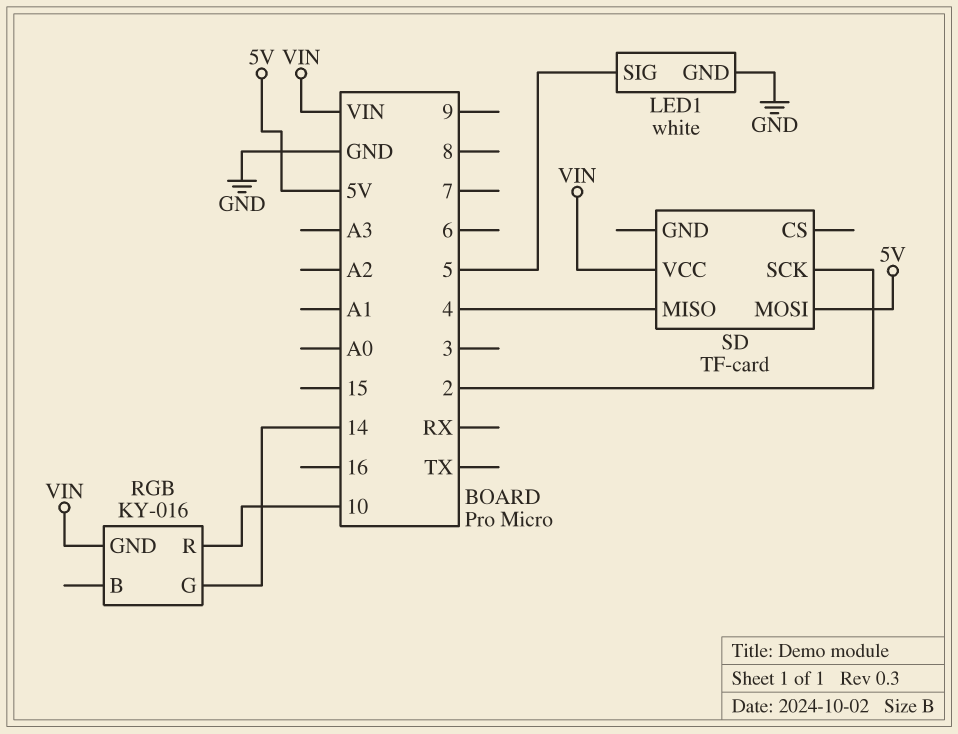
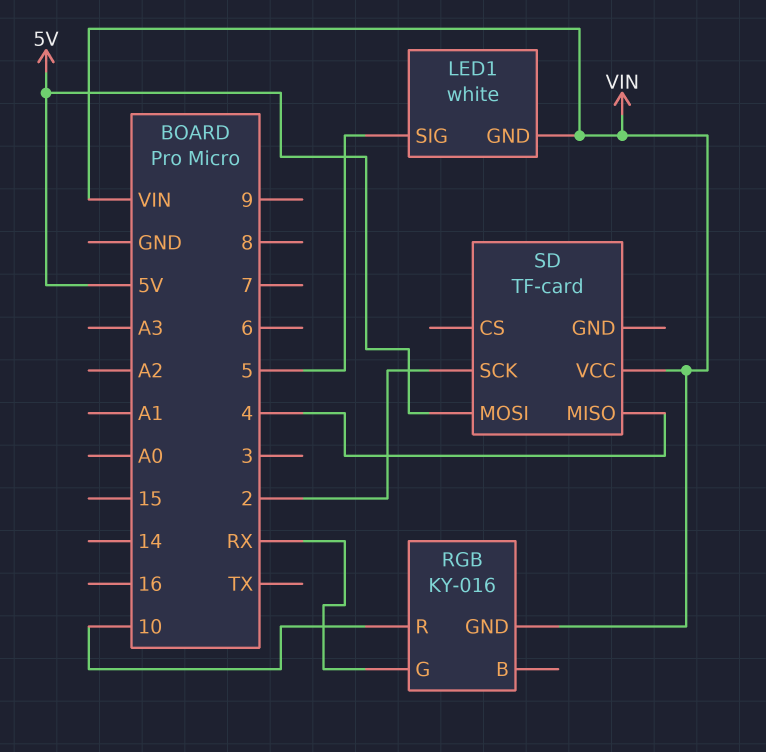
LED1 pin GND: GND -> VIN
RGB pin G: 14 -> RX

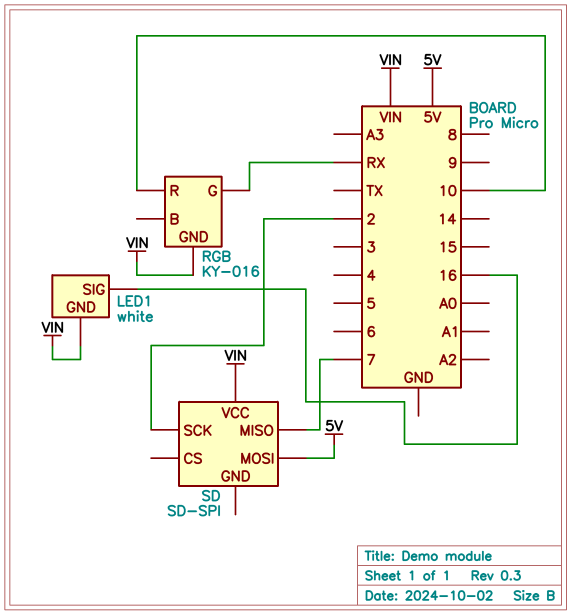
LED1 pin SIG: 5 -> 16
SD: TF-card -> SD-SPI
SD pin MISO: 4 -> 7

